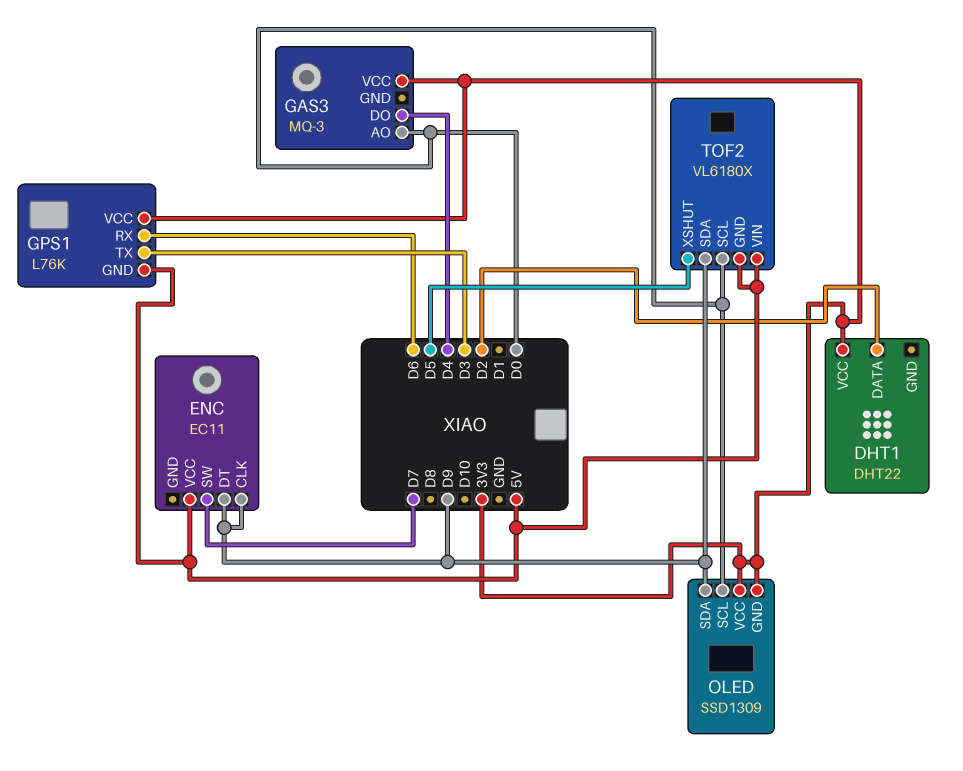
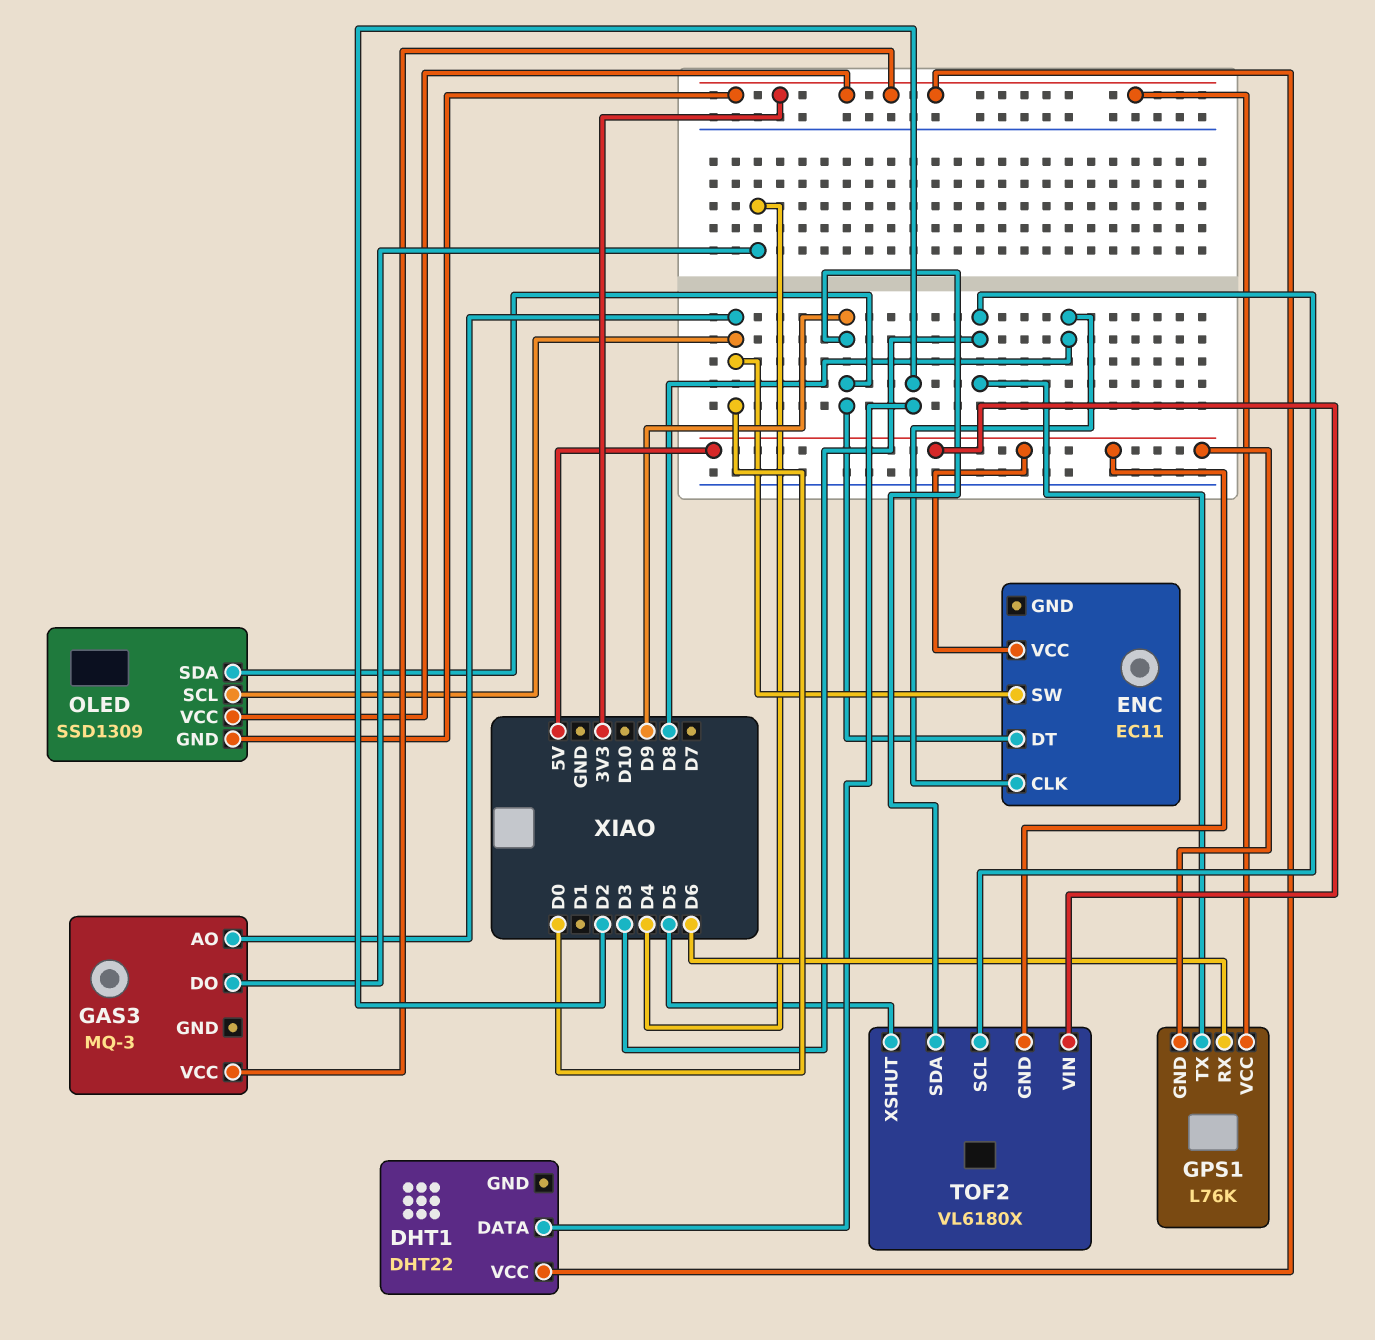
ENC pin CLK: D9 -> D8
ENC pin SW: D7 -> D0
TOF2 pin SCL: D0 -> D3

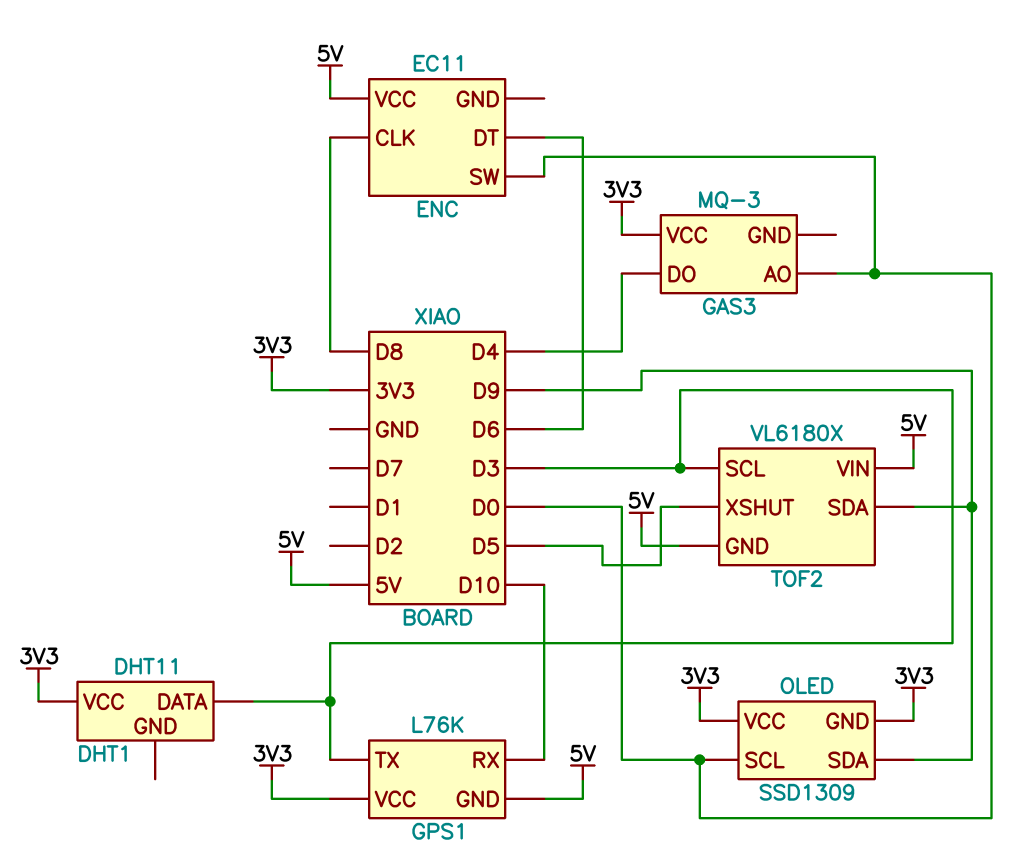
DHT1: DHT22 -> DHT11
DHT1 pin DATA: D2 -> D3
ENC pin DT: D9 -> D6
GPS1 pin RX: D6 -> D10

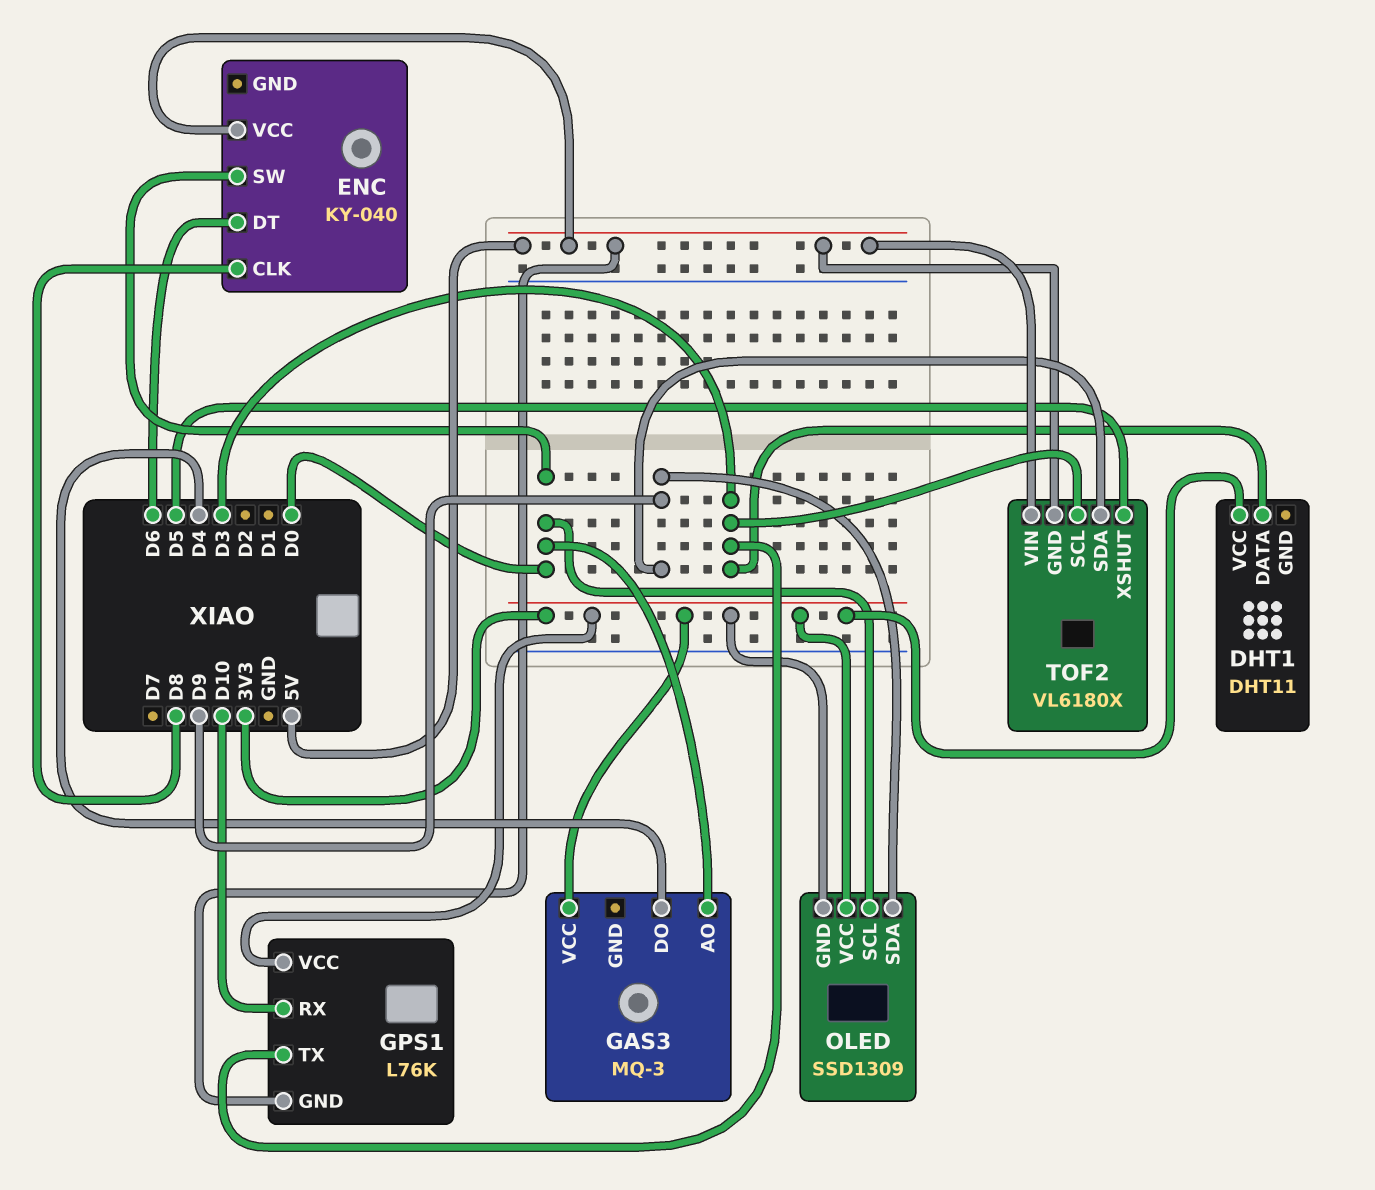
ENC: EC11 -> KY-040

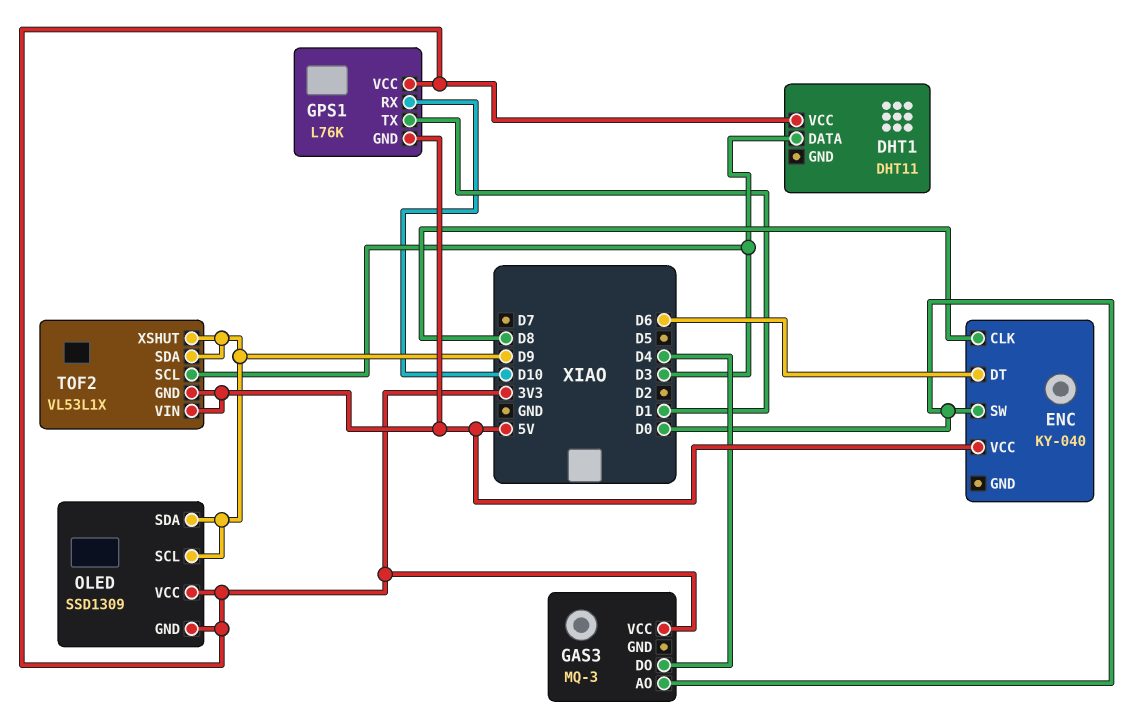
GPS1 pin TX: D3 -> D1
OLED pin SCL: D0 -> D9
TOF2: VL6180X -> VL53L1X
TOF2 pin XSHUT: D5 -> D9

